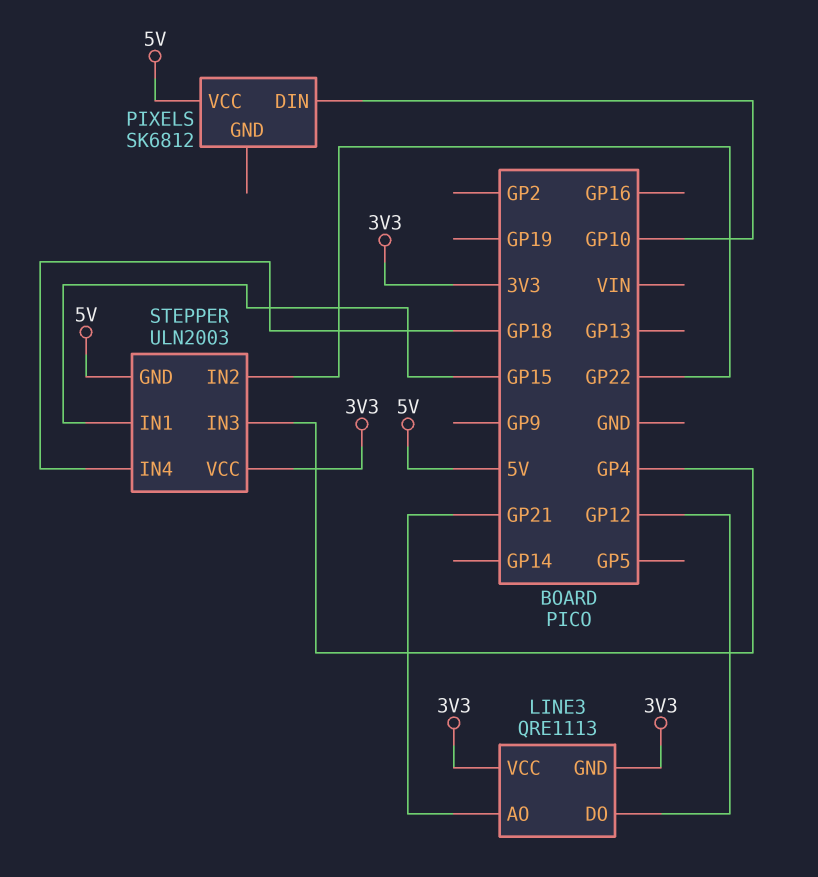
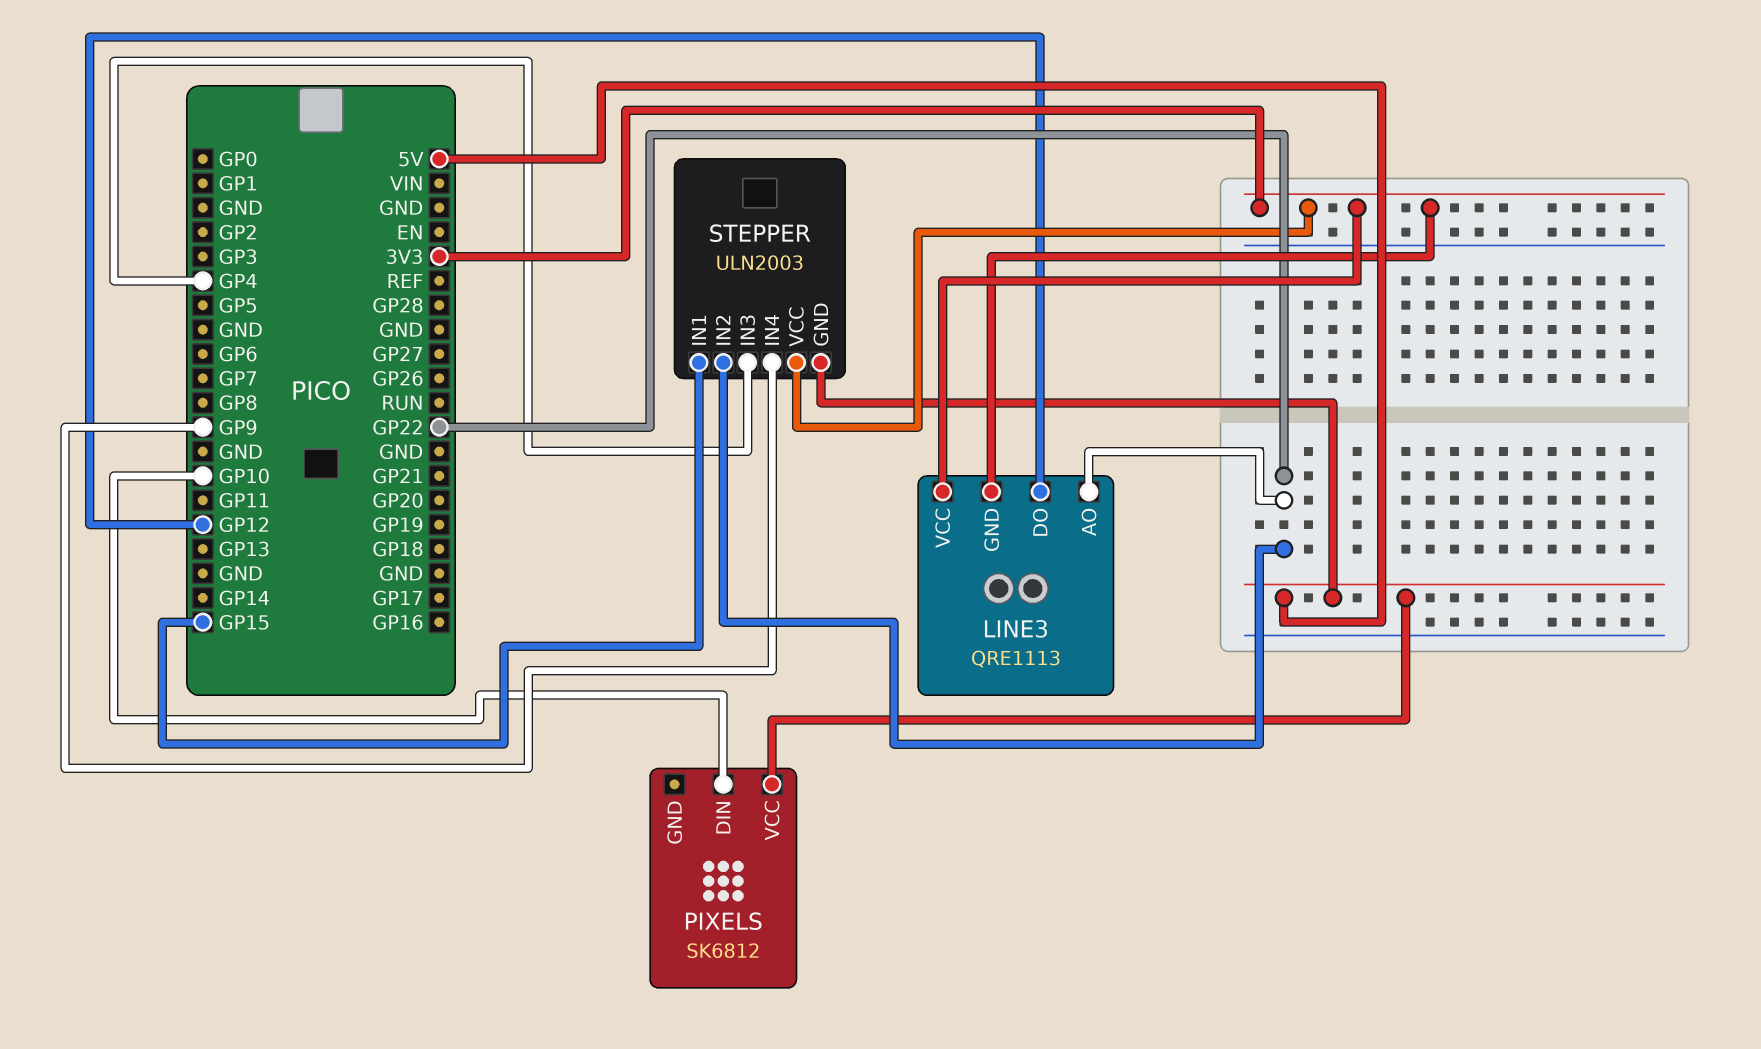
LINE3 pin AO: GP21 -> GP22
STEPPER pin IN4: GP18 -> GP9

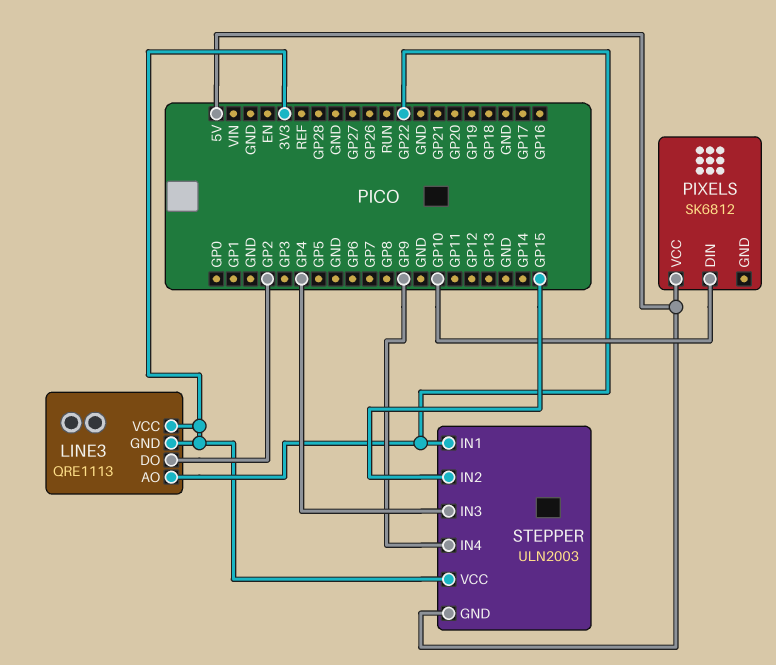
LINE3 pin DO: GP12 -> GP2
STEPPER pin IN1: GP15 -> GP22
STEPPER pin IN2: GP22 -> GP15

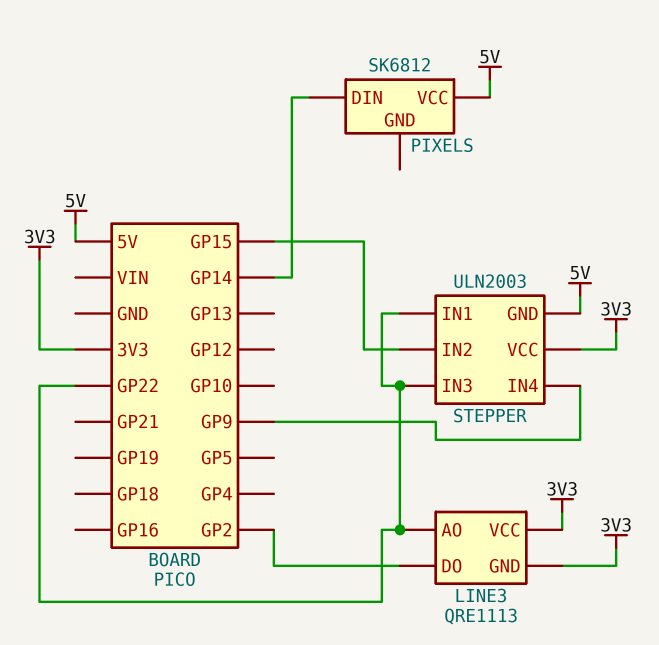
PIXELS pin DIN: GP10 -> GP14
STEPPER pin IN3: GP4 -> GP22

